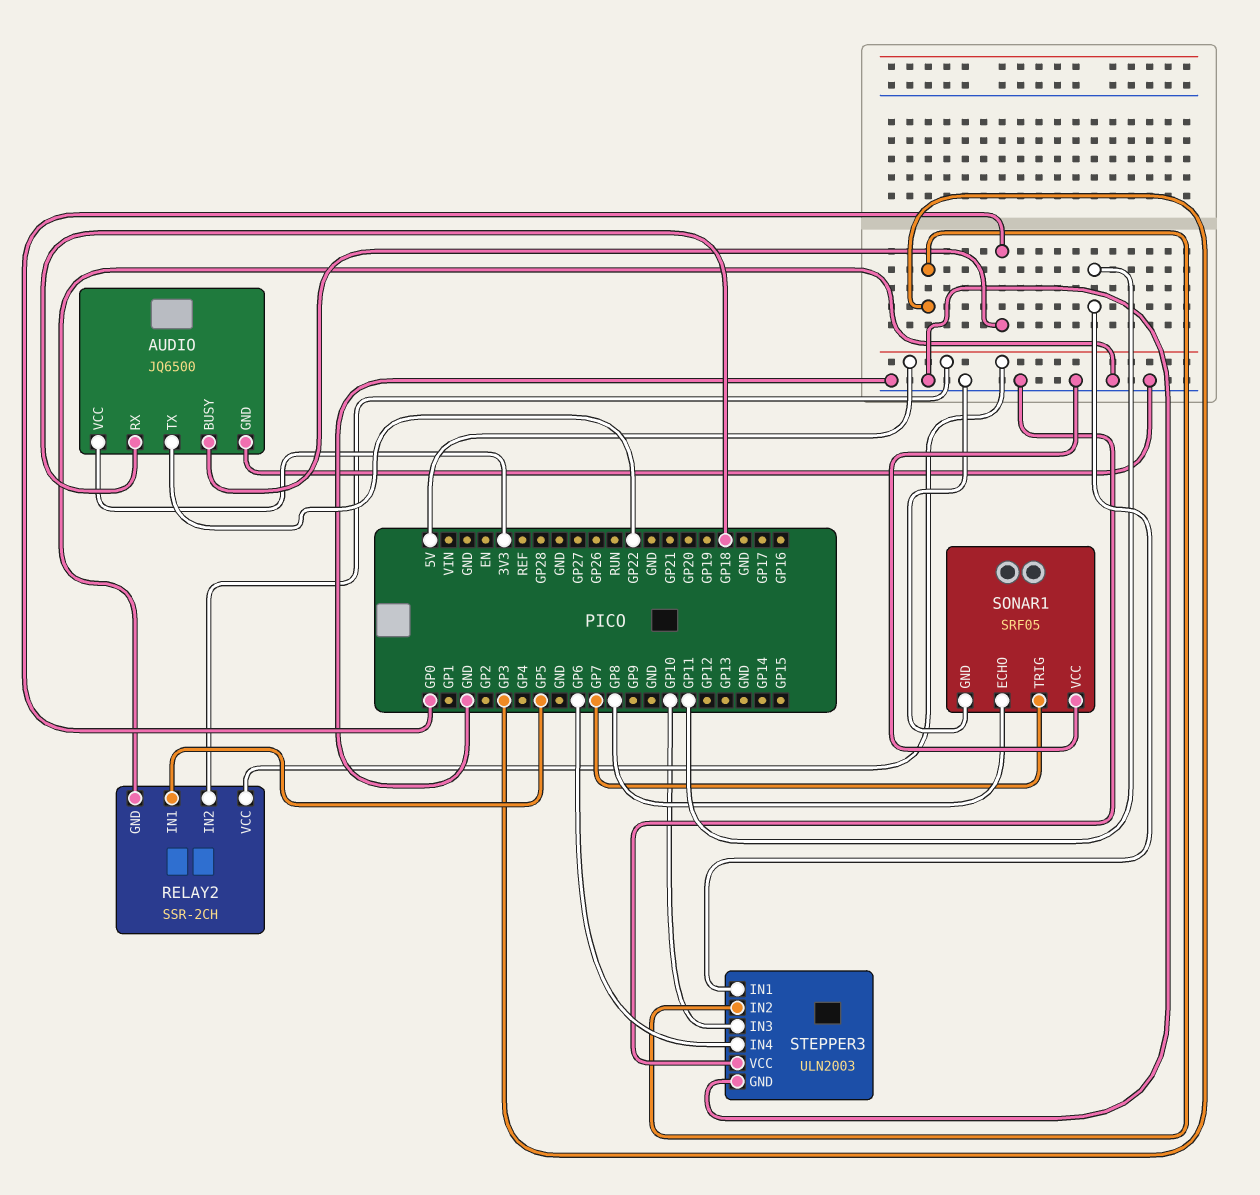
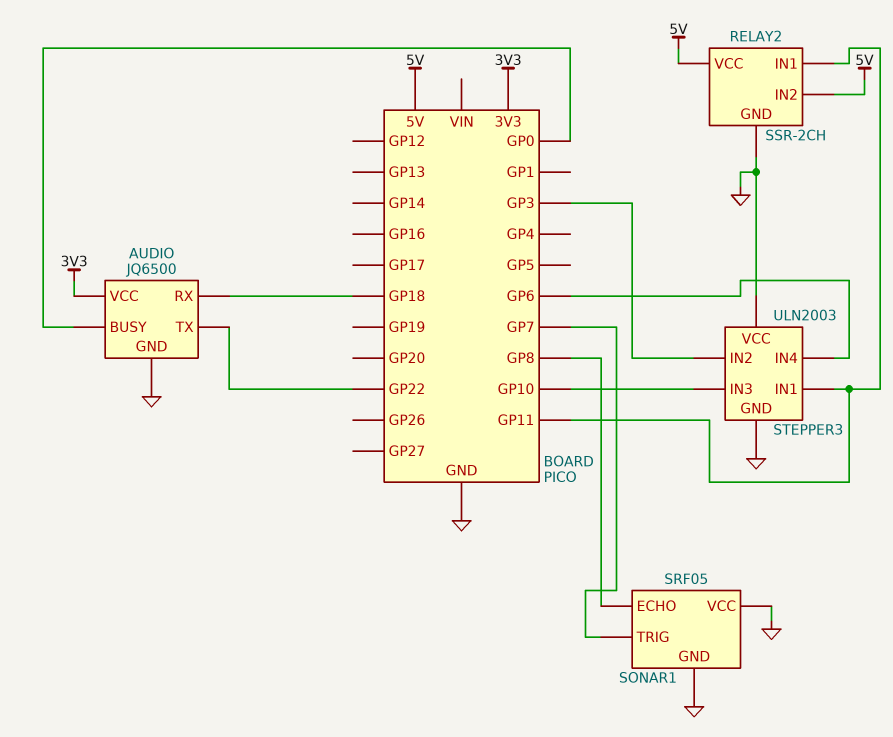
RELAY2 pin IN1: GP5 -> GP11

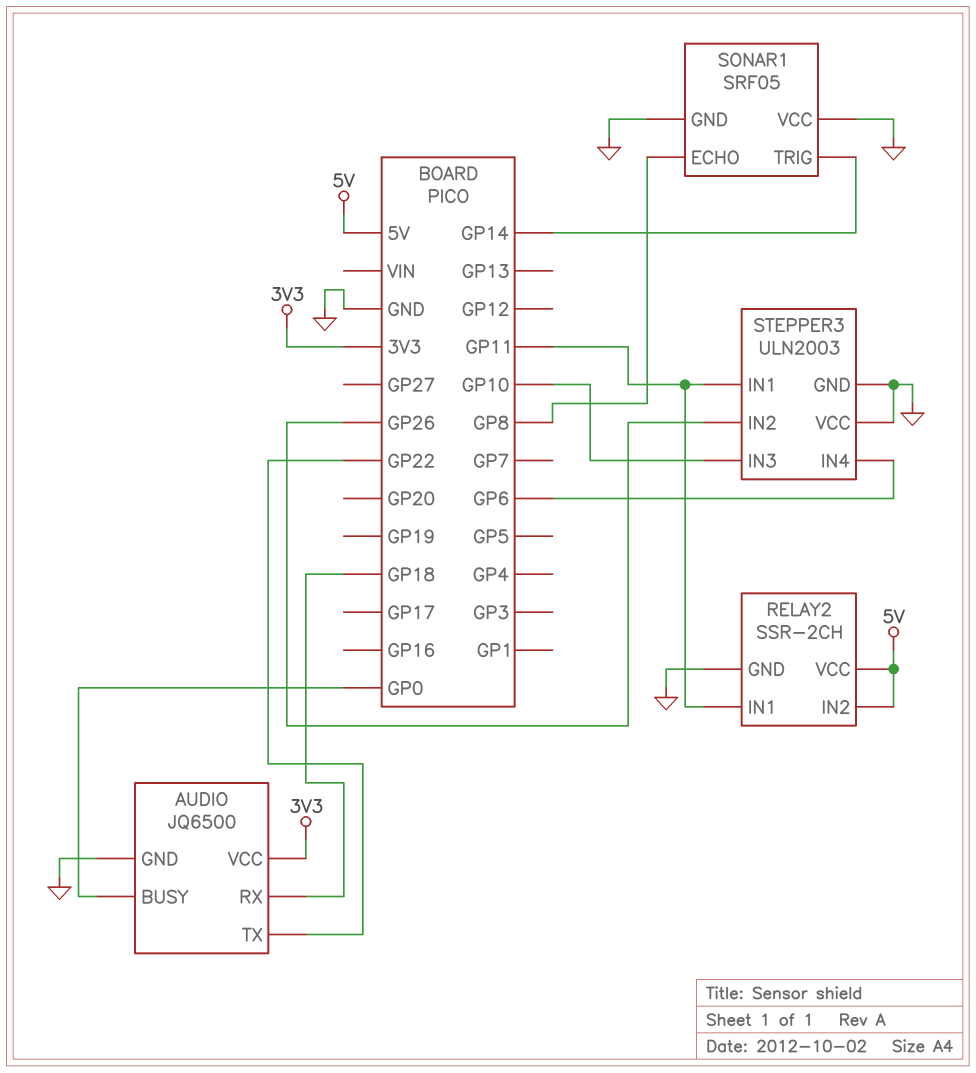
SONAR1 pin TRIG: GP7 -> GP14
STEPPER3 pin IN2: GP3 -> GP26

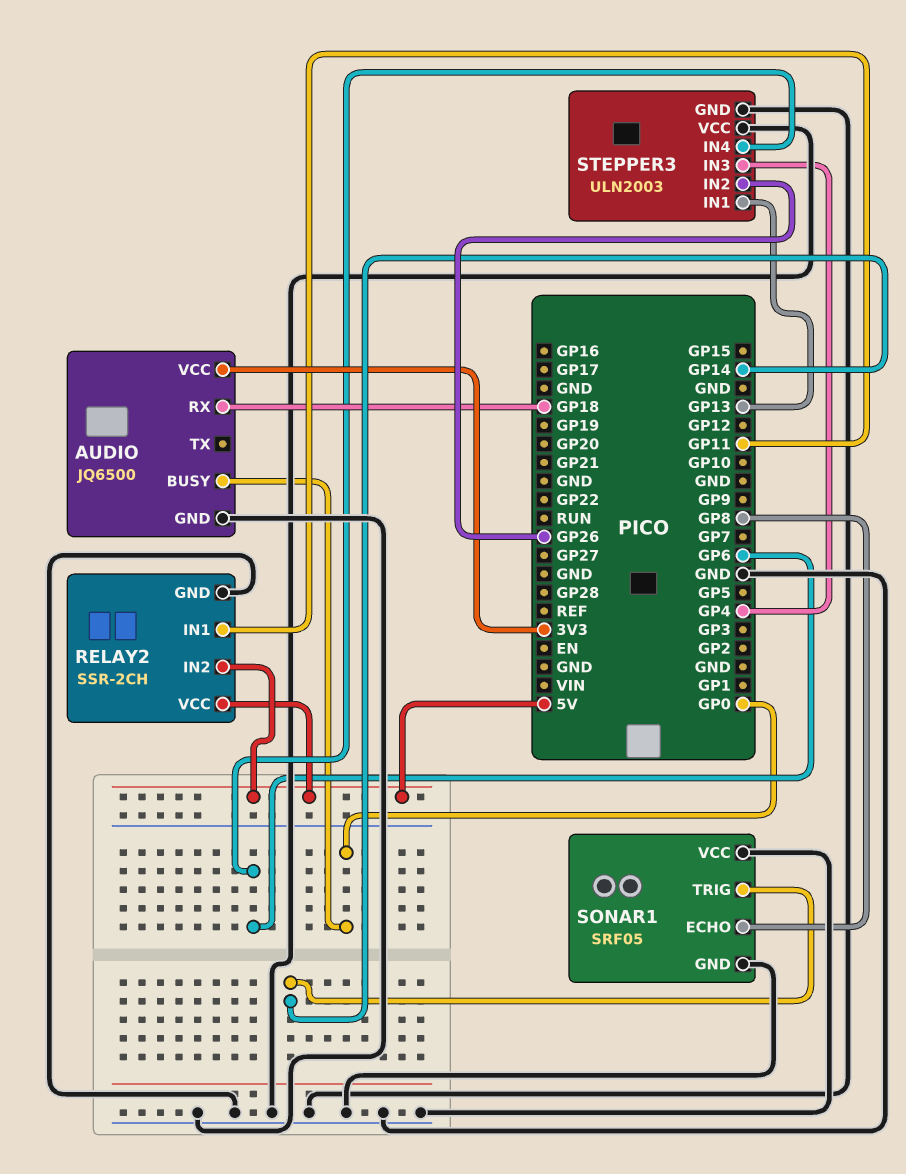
AUDIO pin TX: GP22 -> none
STEPPER3 pin IN1: GP11 -> GP13
STEPPER3 pin IN3: GP10 -> GP4

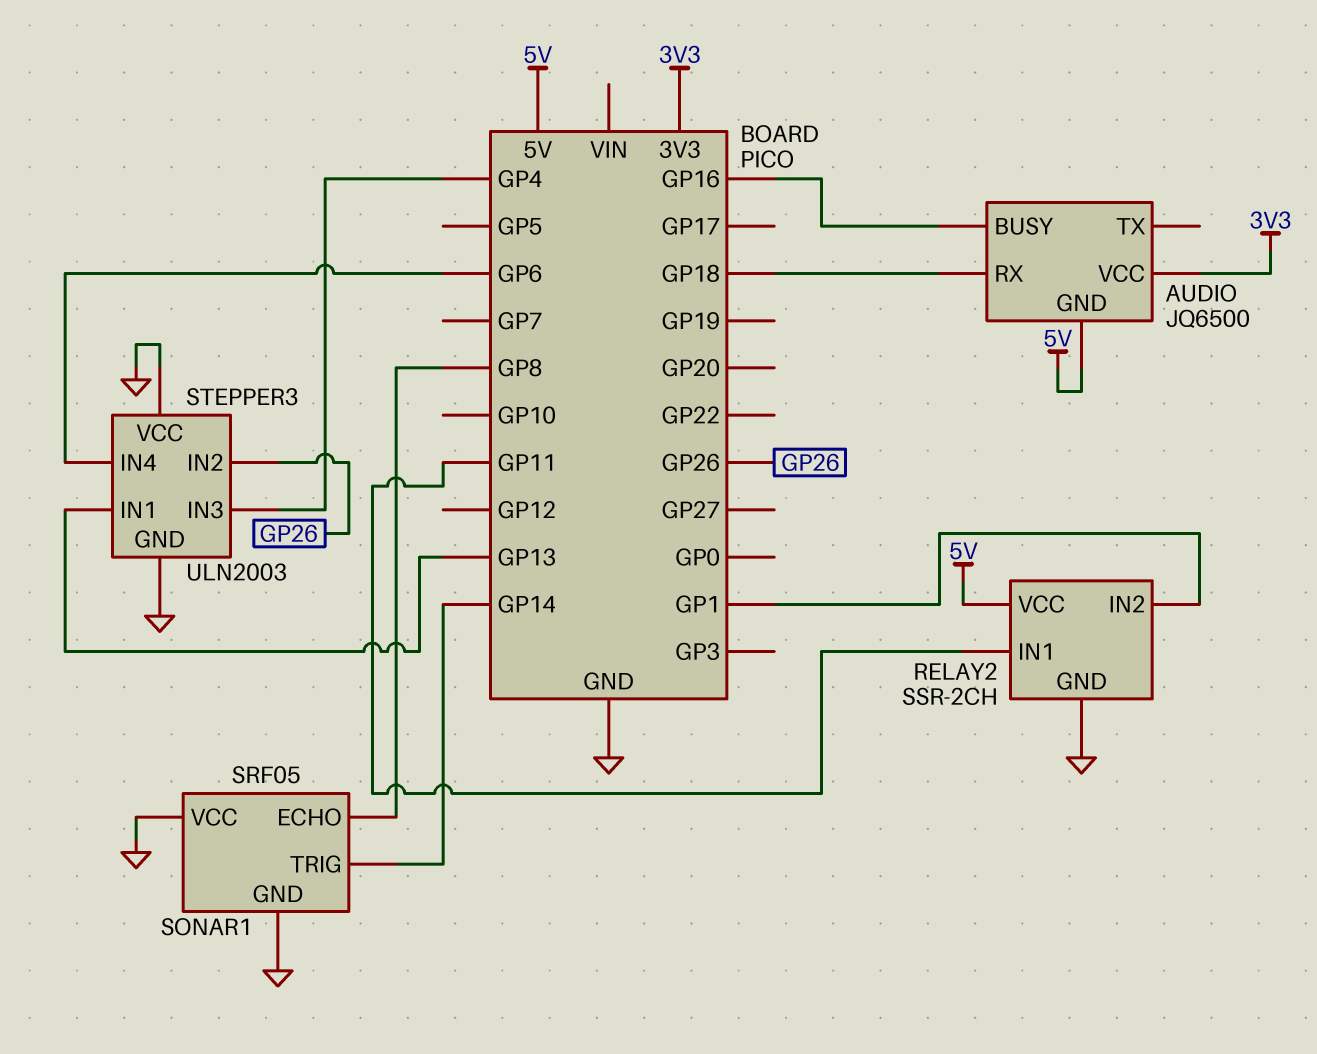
AUDIO pin BUSY: GP0 -> GP16
AUDIO pin GND: GND -> 5V
RELAY2 pin IN2: 5V -> GP1

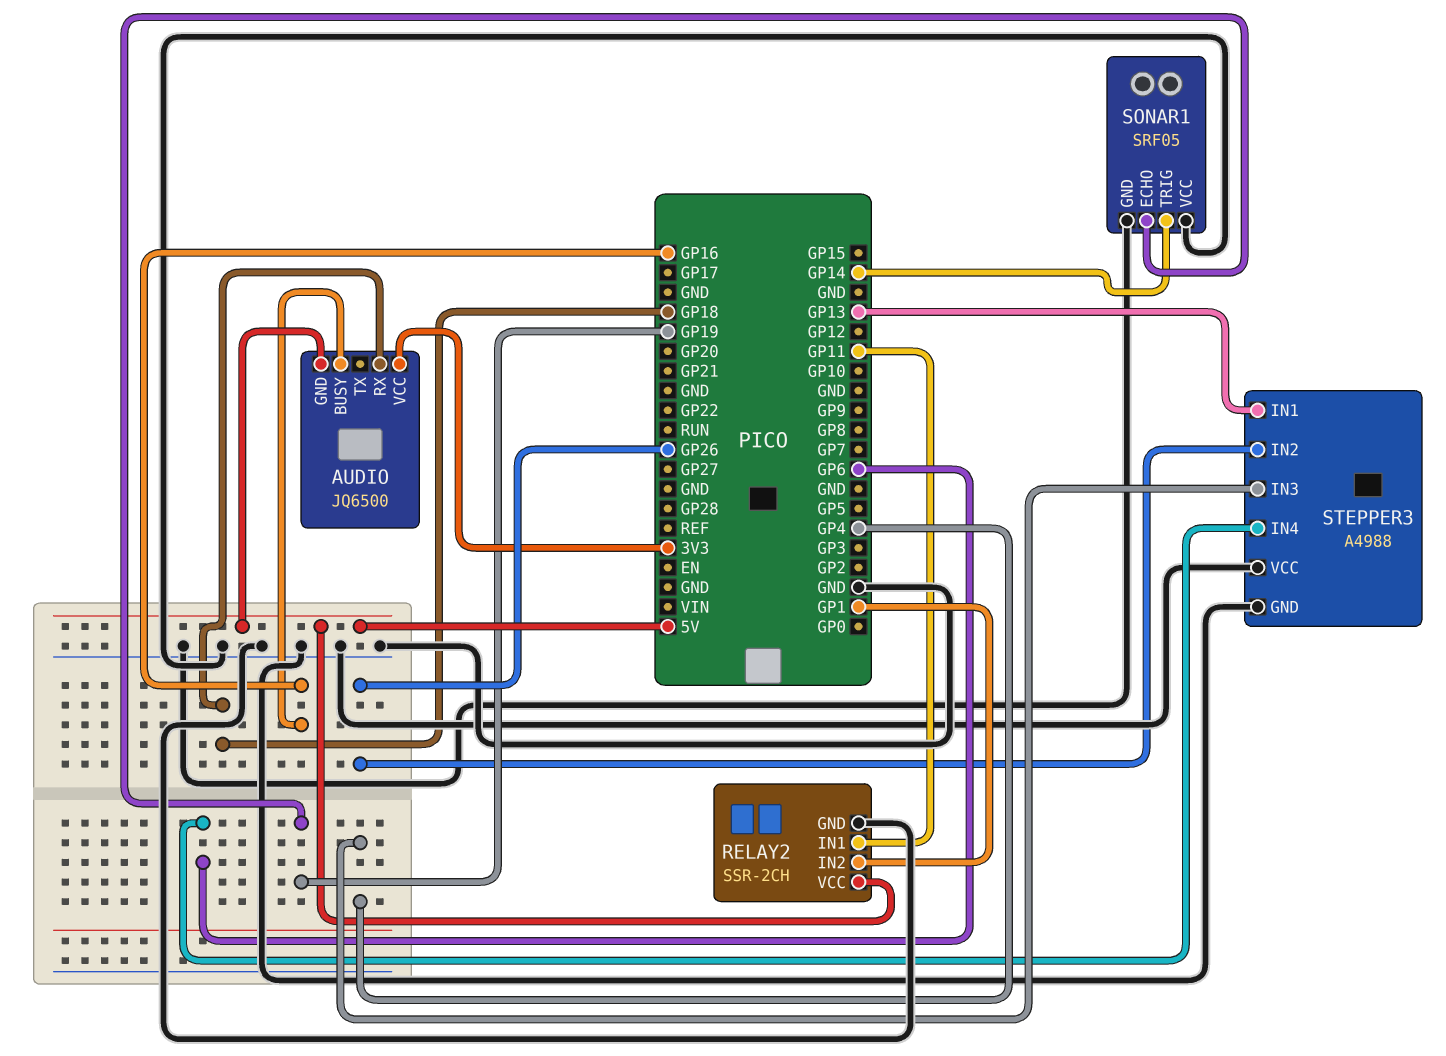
SONAR1 pin ECHO: GP8 -> GP19
STEPPER3: ULN2003 -> A4988

